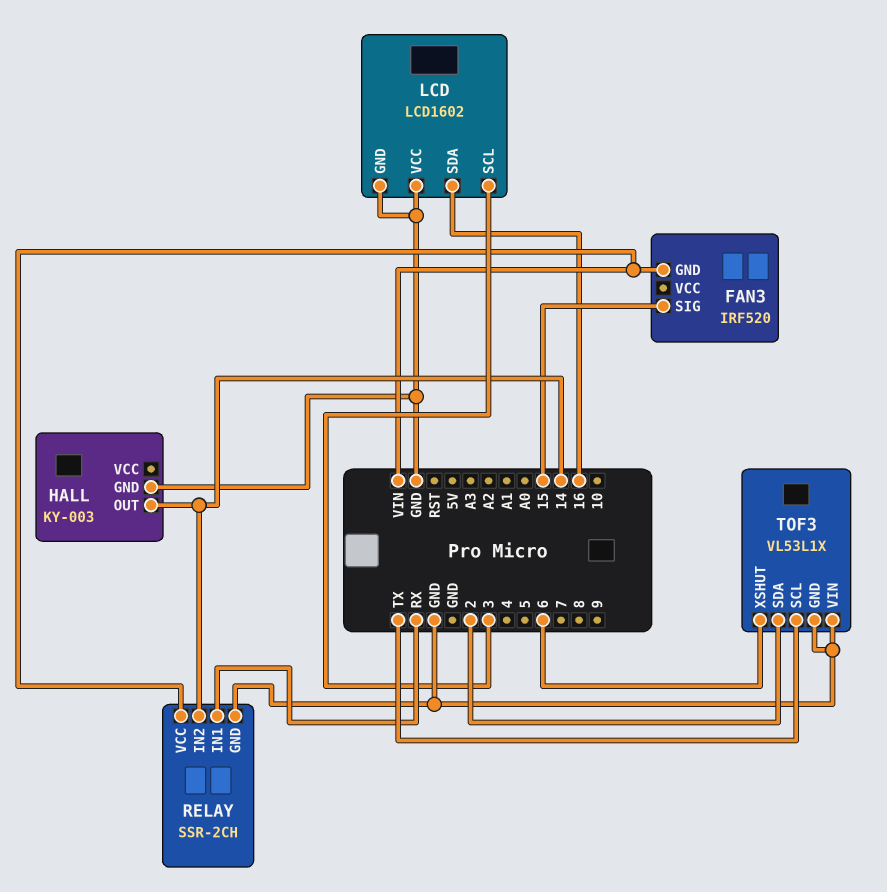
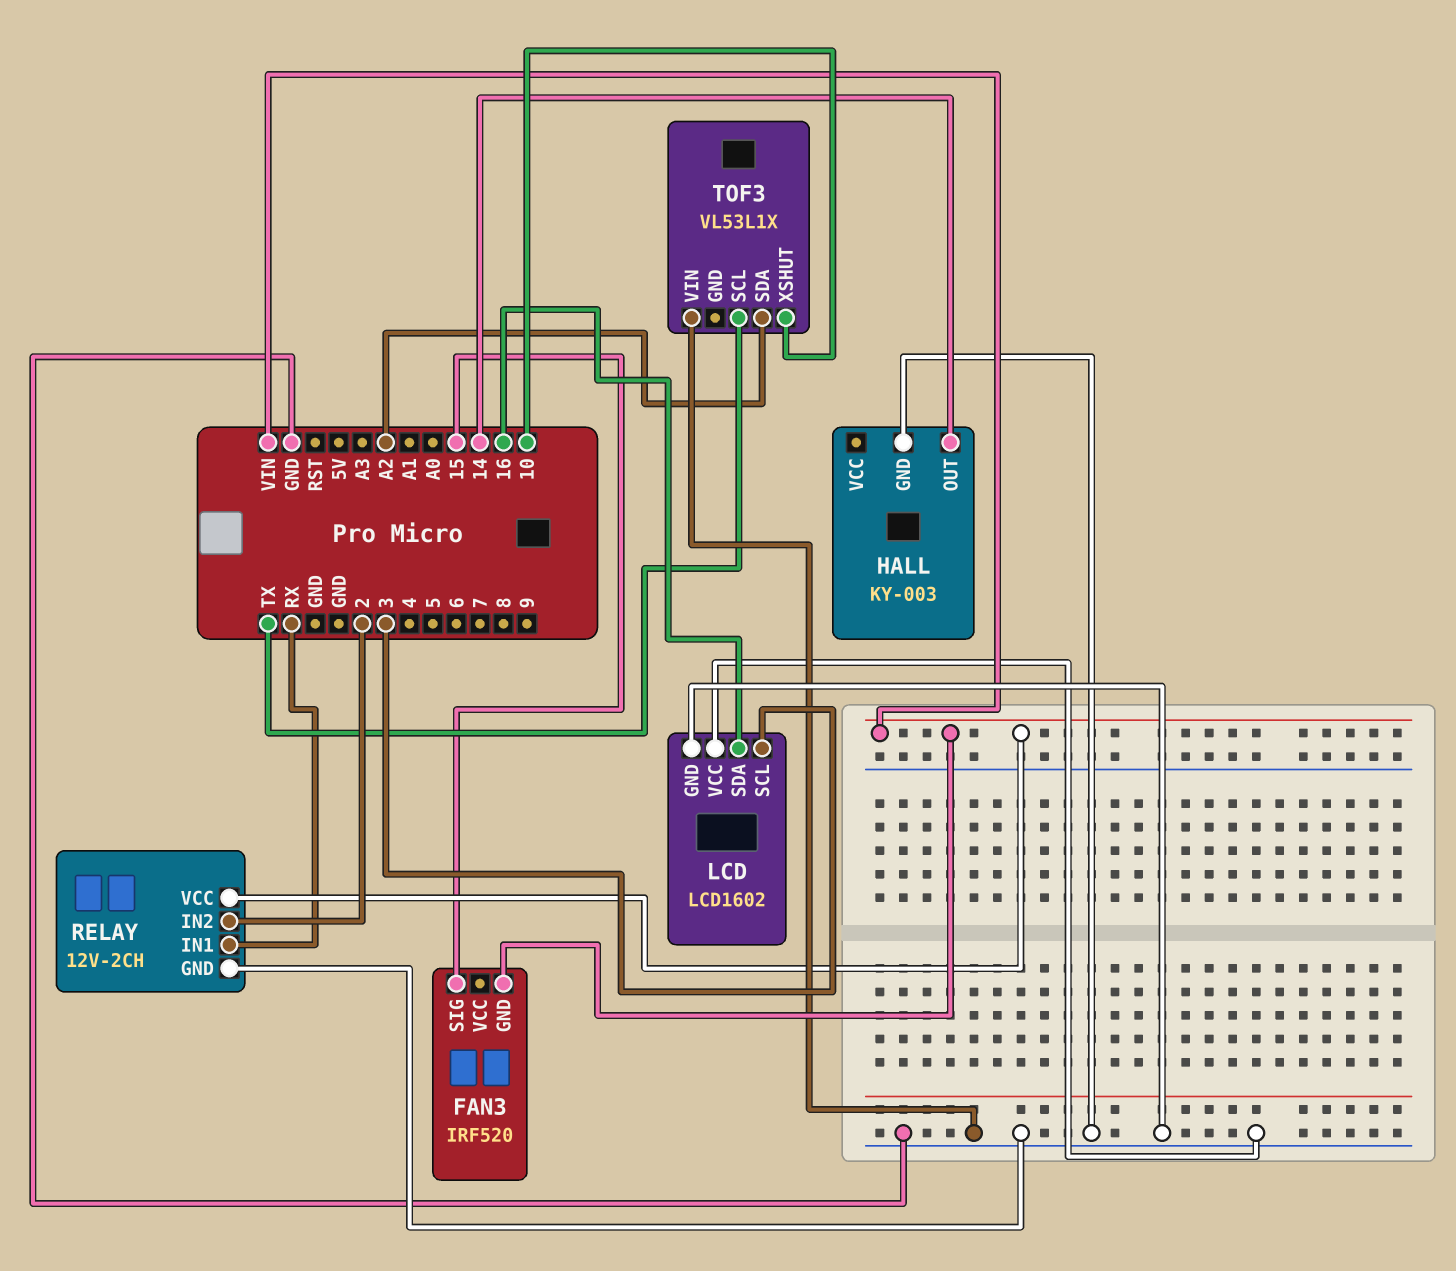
RELAY: SSR-2CH -> 12V-2CH
RELAY pin IN2: 14 -> 2
TOF3 pin GND: GND -> none
TOF3 pin SDA: 2 -> A2
TOF3 pin XSHUT: 6 -> 10

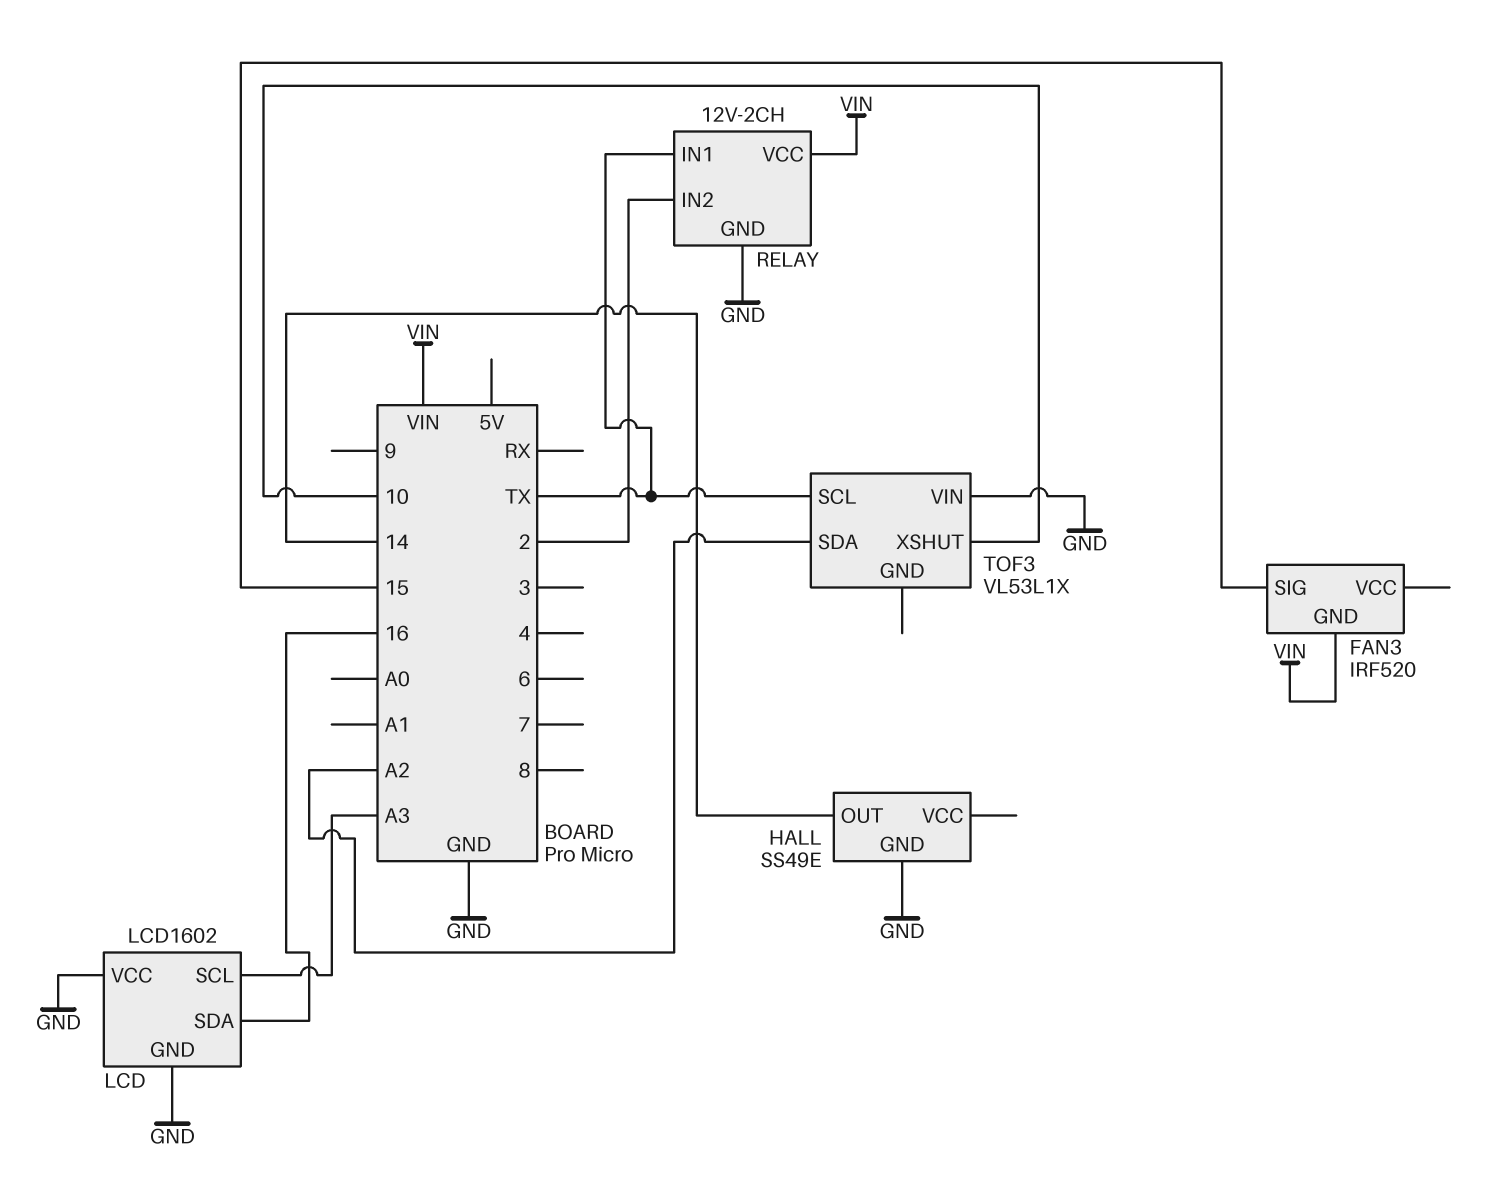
HALL: KY-003 -> SS49E
LCD pin SCL: 3 -> A3
RELAY pin IN1: RX -> TX

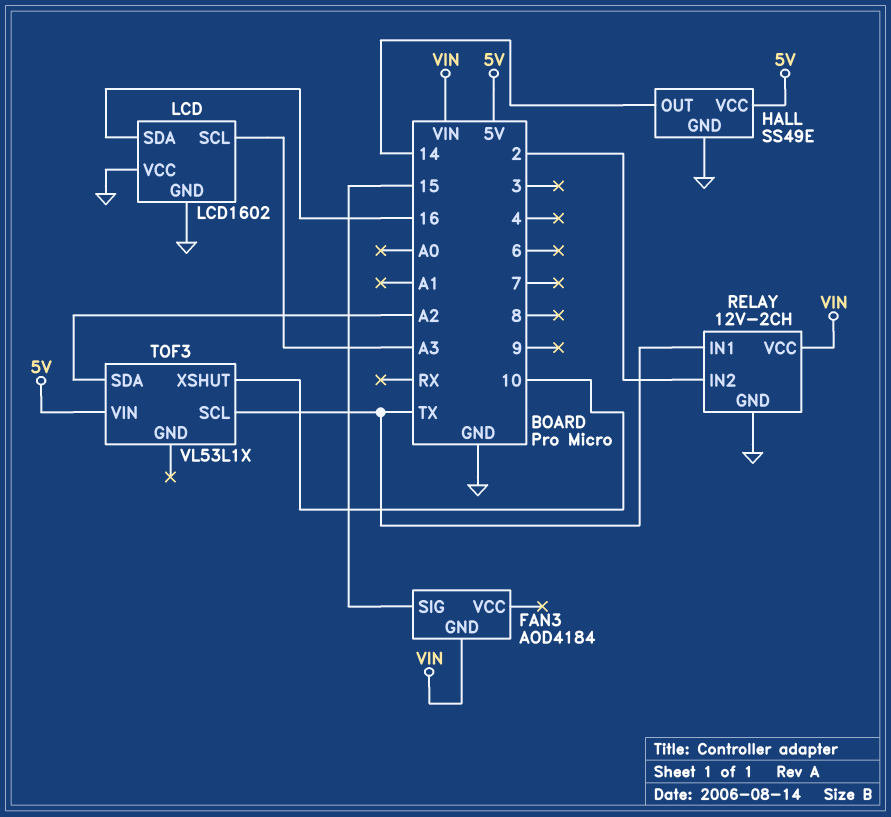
FAN3: IRF520 -> AOD4184
HALL pin VCC: none -> 5V
TOF3 pin VIN: GND -> 5V

